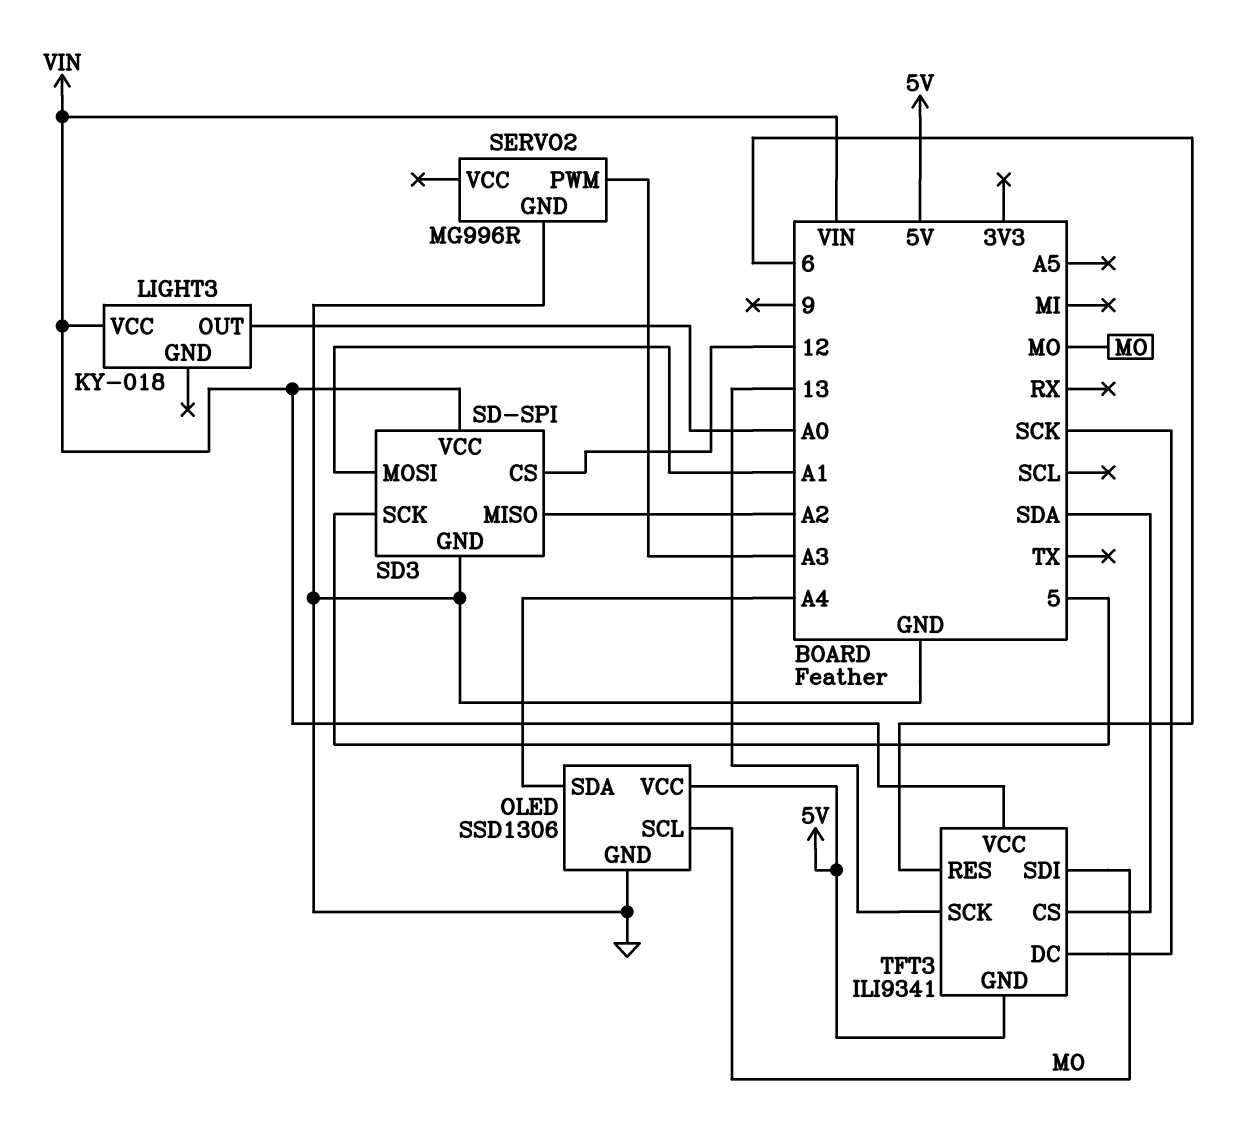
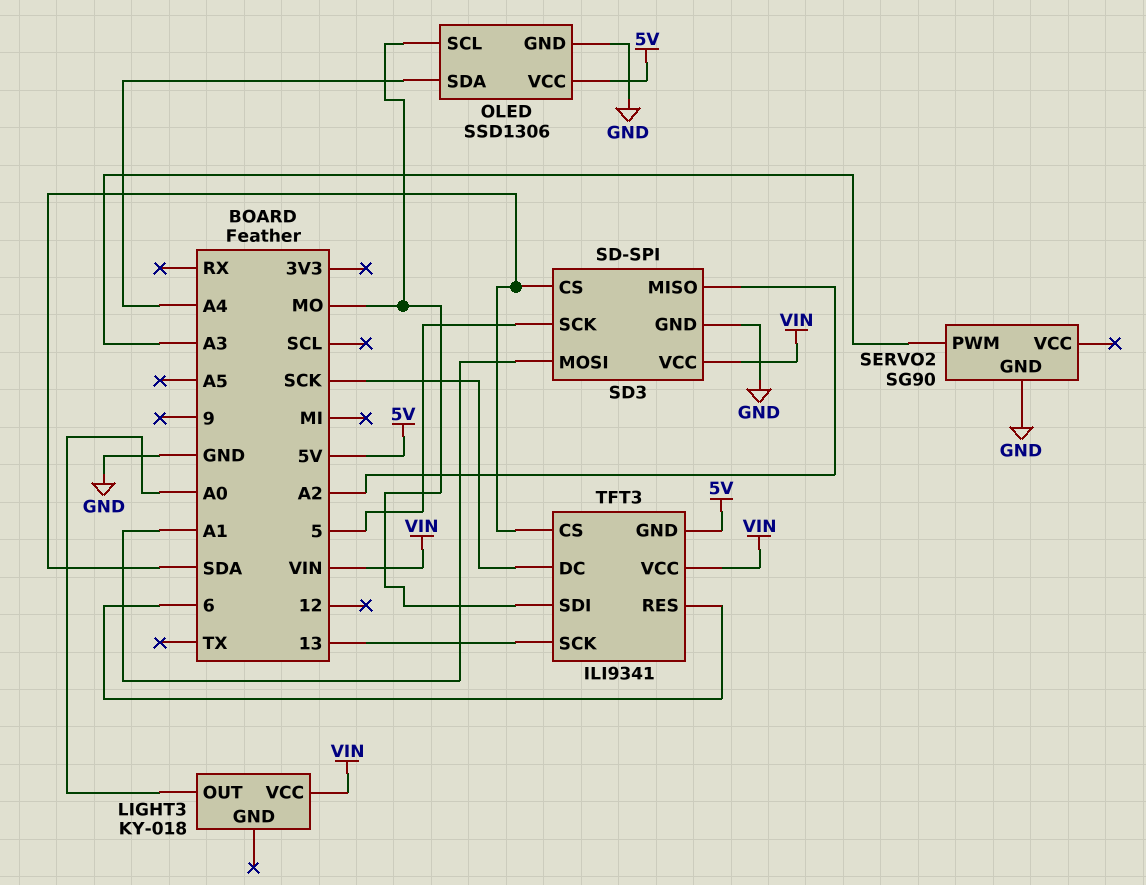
SD3 pin CS: 12 -> SDA
SERVO2: MG996R -> SG90

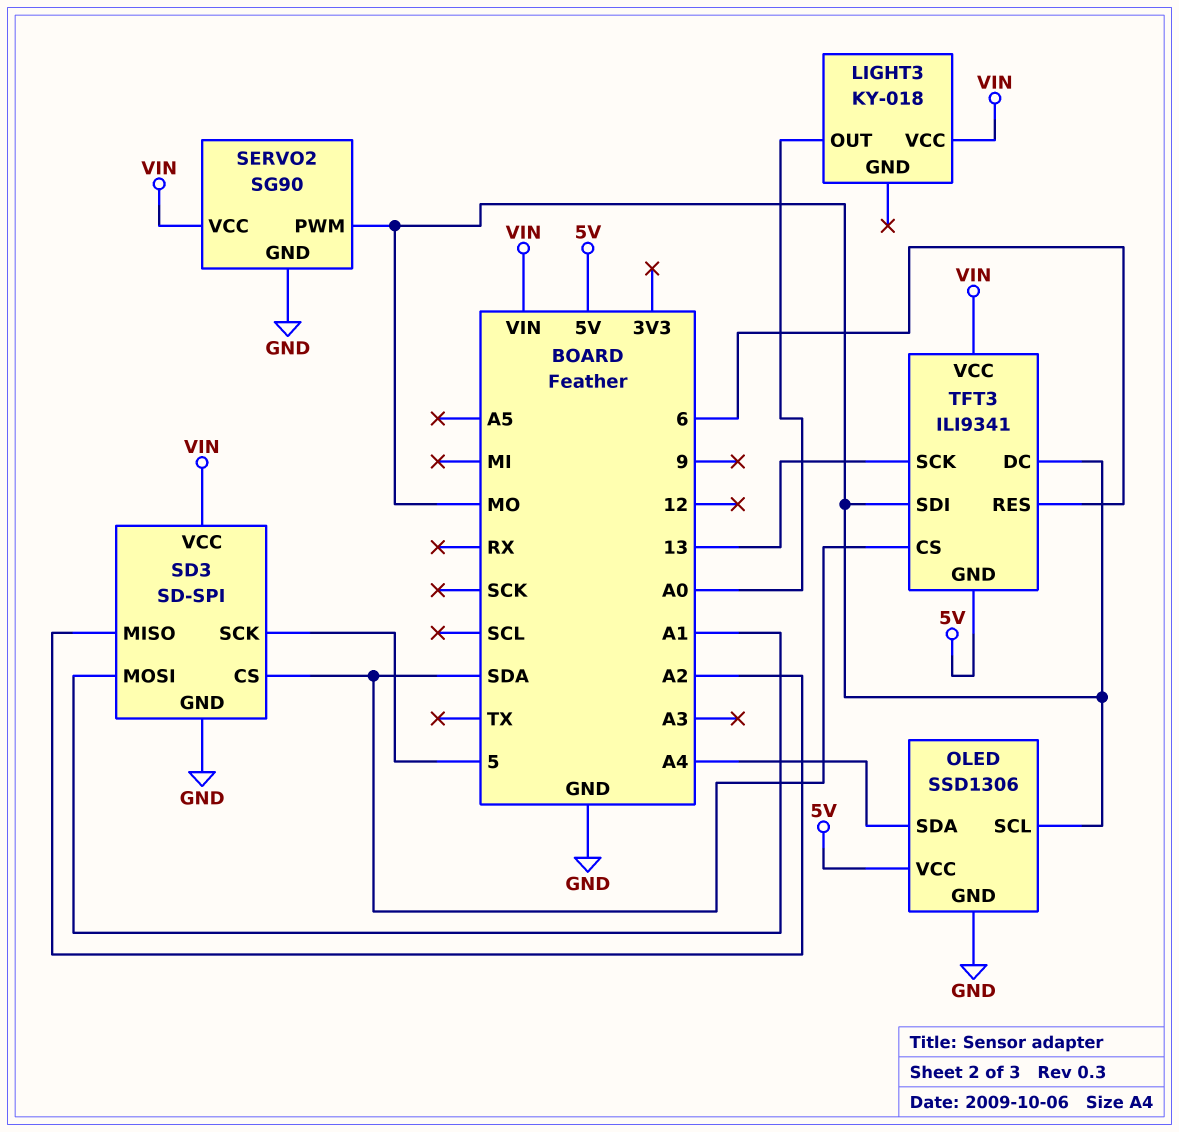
SERVO2 pin PWM: A3 -> MO
SERVO2 pin VCC: none -> VIN
TFT3 pin DC: SCK -> MO

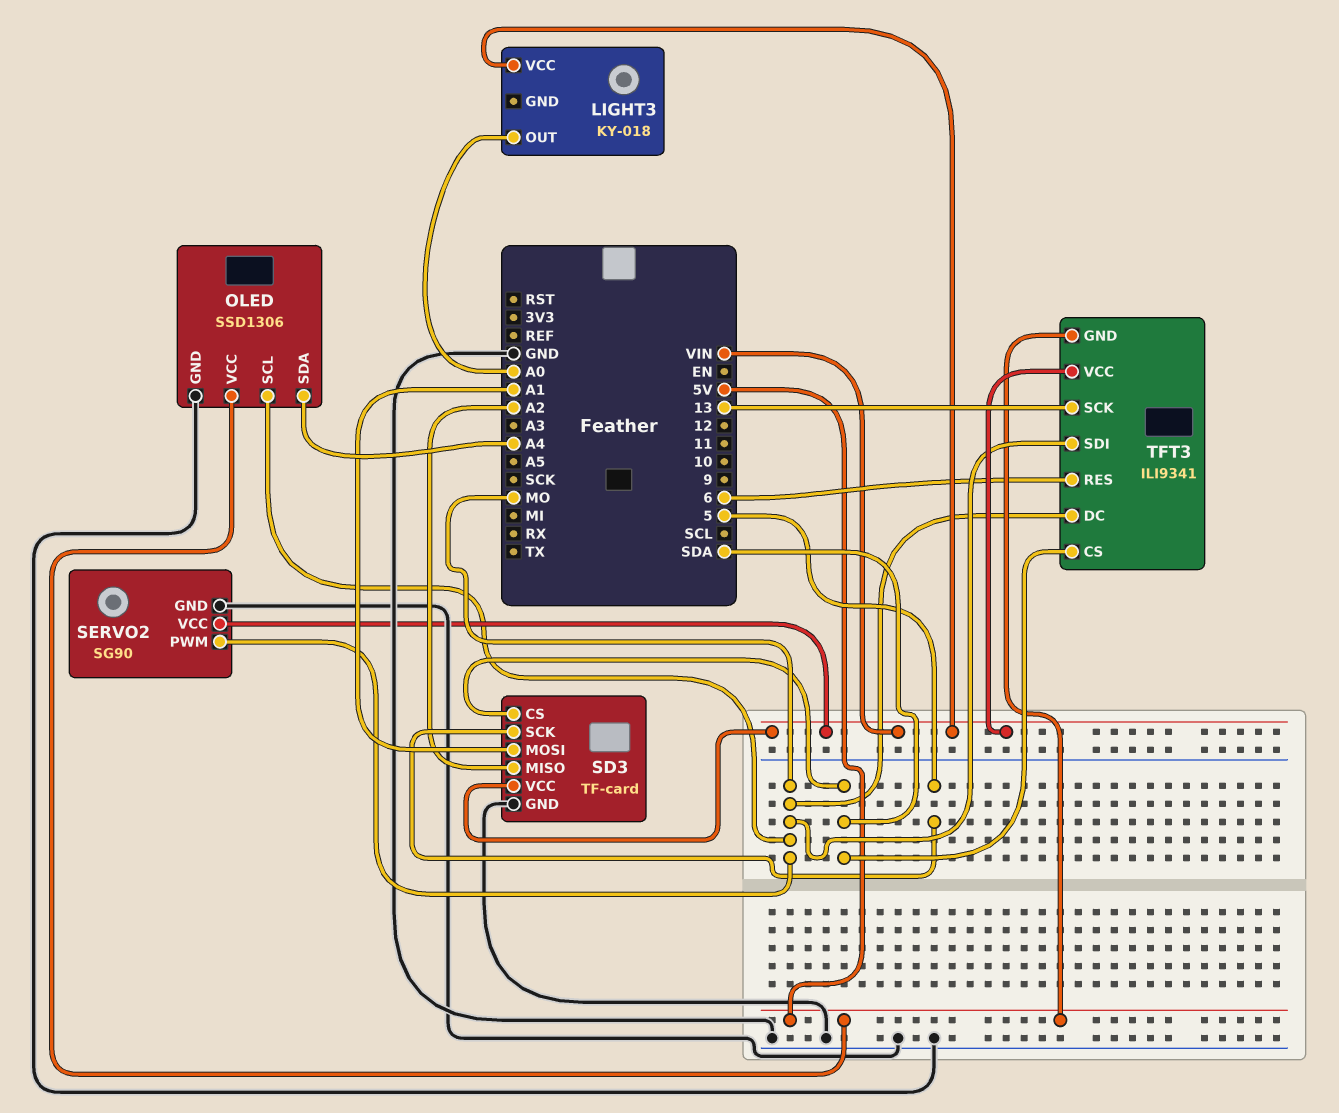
SD3: SD-SPI -> TF-card

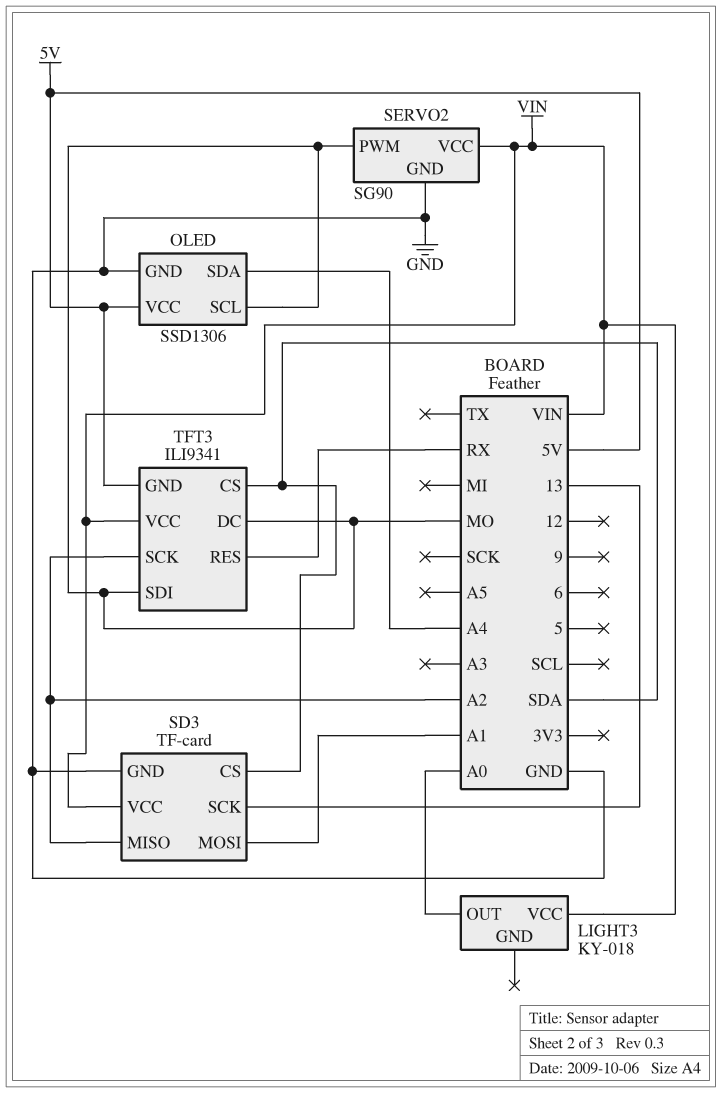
SD3 pin SCK: 5 -> 13
TFT3 pin RES: 6 -> RX
TFT3 pin SCK: 13 -> A2

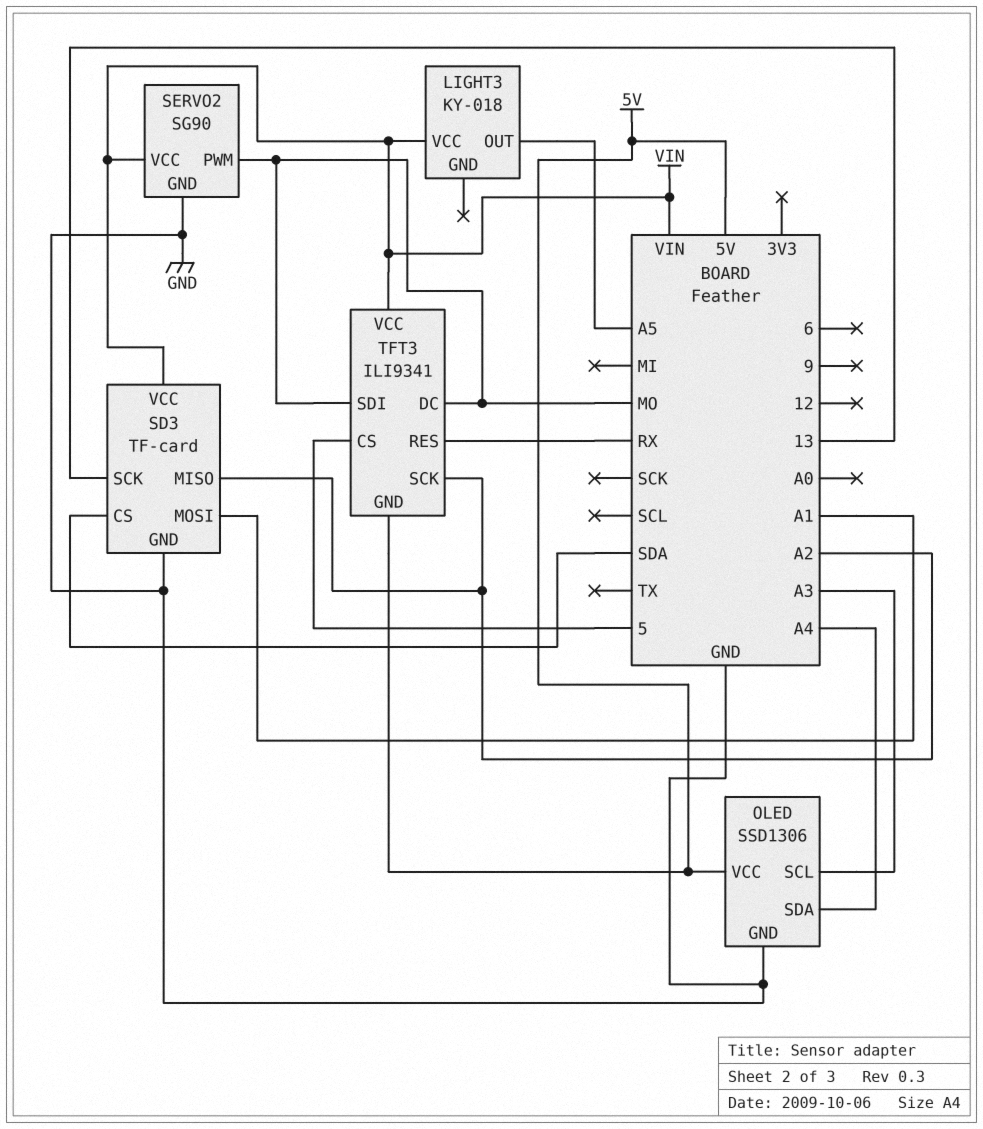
LIGHT3 pin OUT: A0 -> A5
OLED pin SCL: MO -> A3
TFT3 pin CS: SDA -> 5

